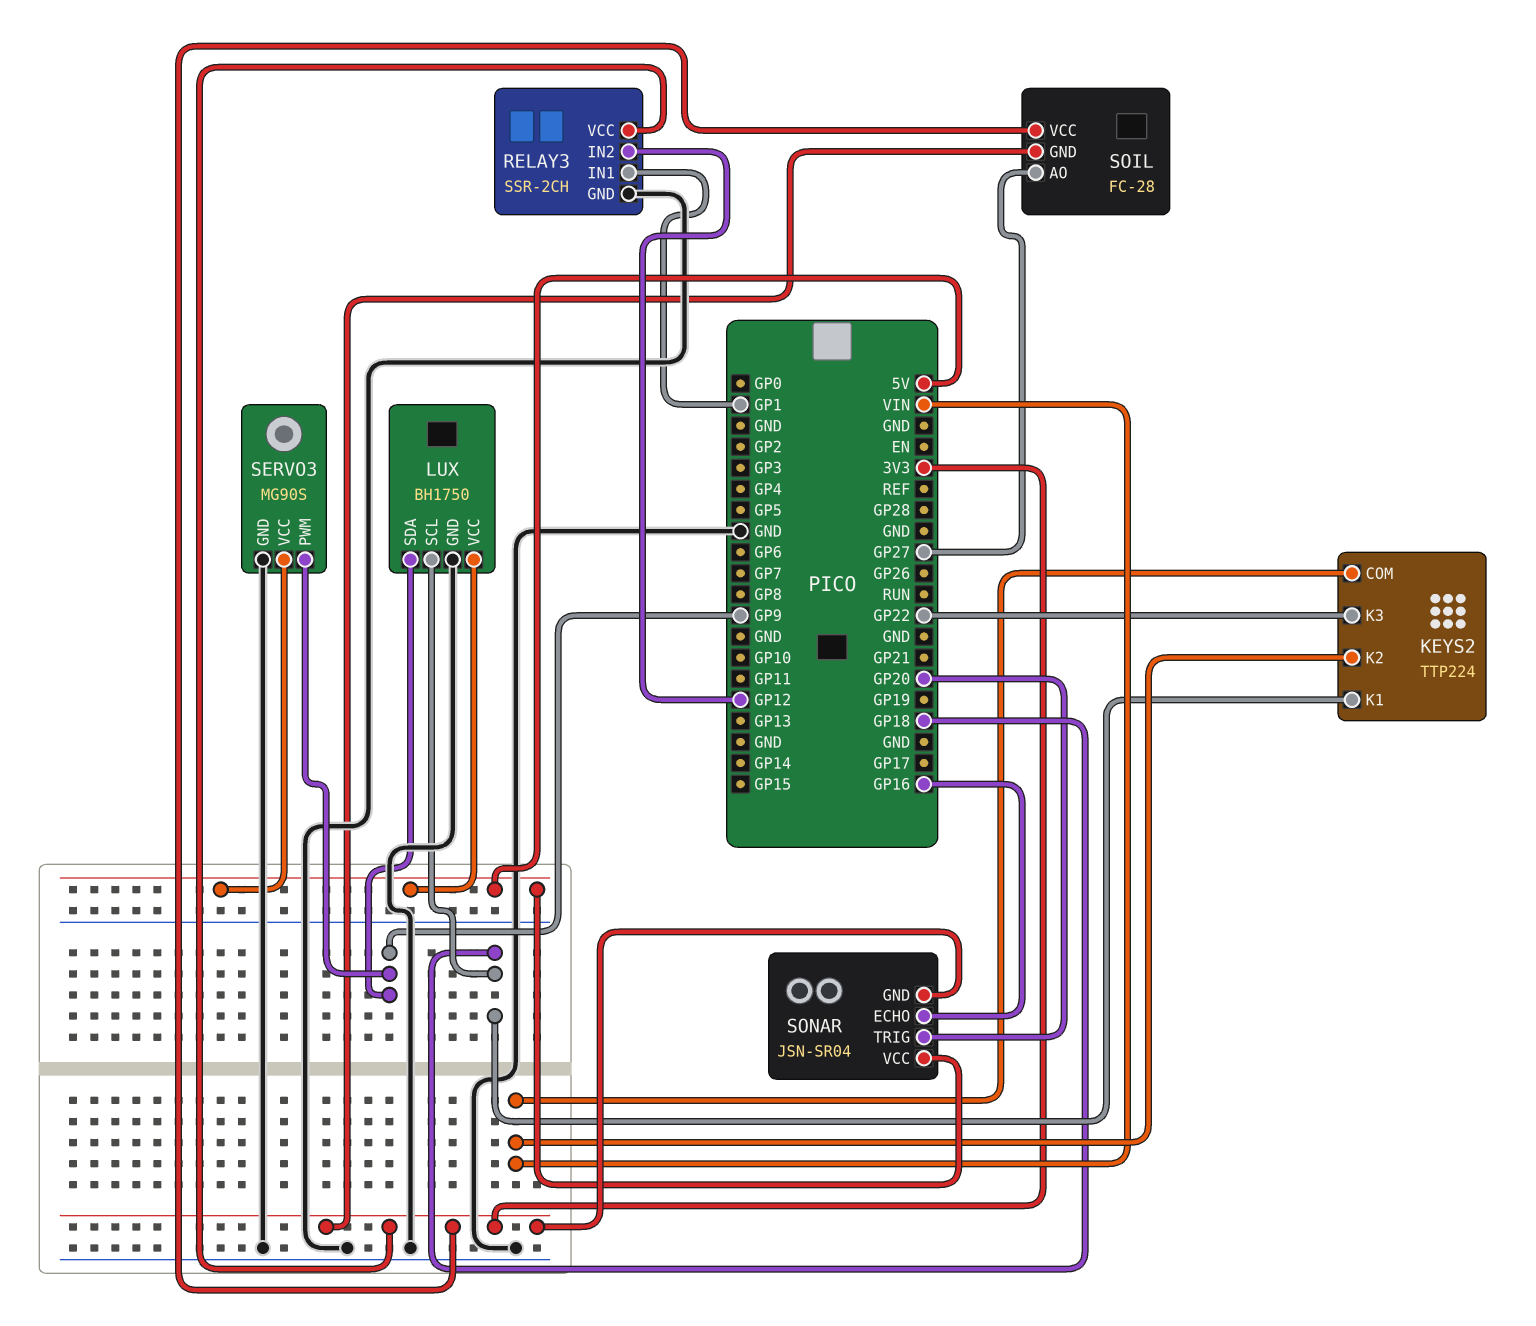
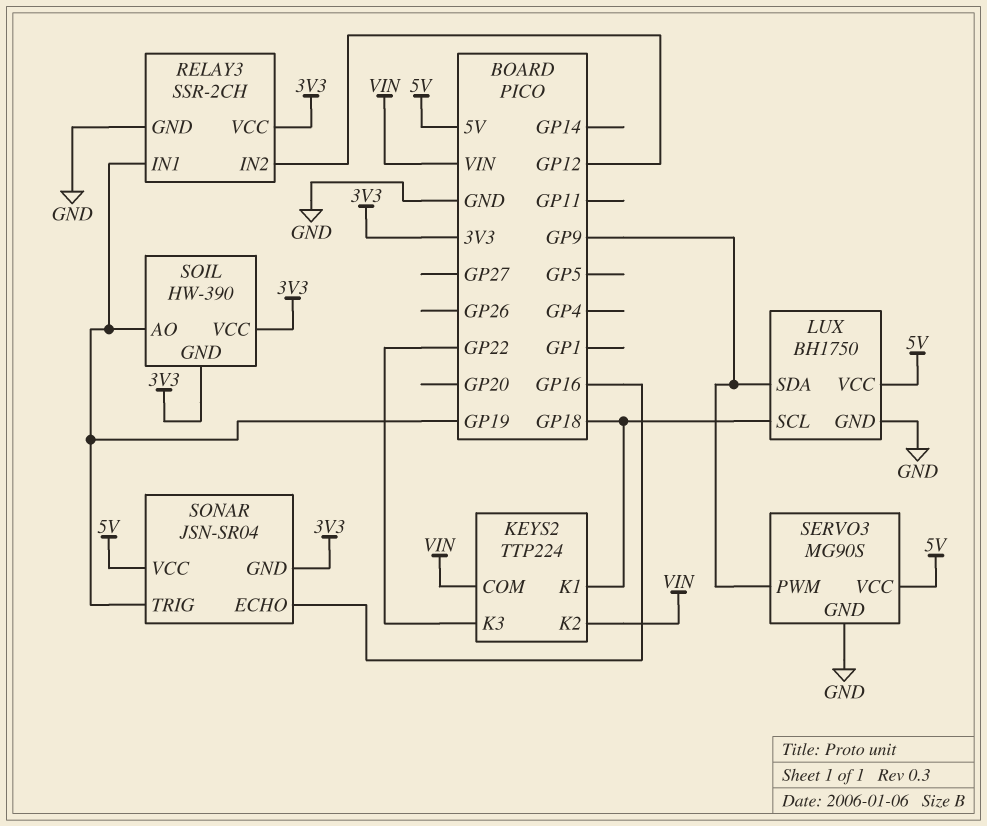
RELAY3 pin IN1: GP1 -> GP19
SOIL: FC-28 -> HW-390
SOIL pin AO: GP27 -> GP19
SONAR pin TRIG: GP20 -> GP19

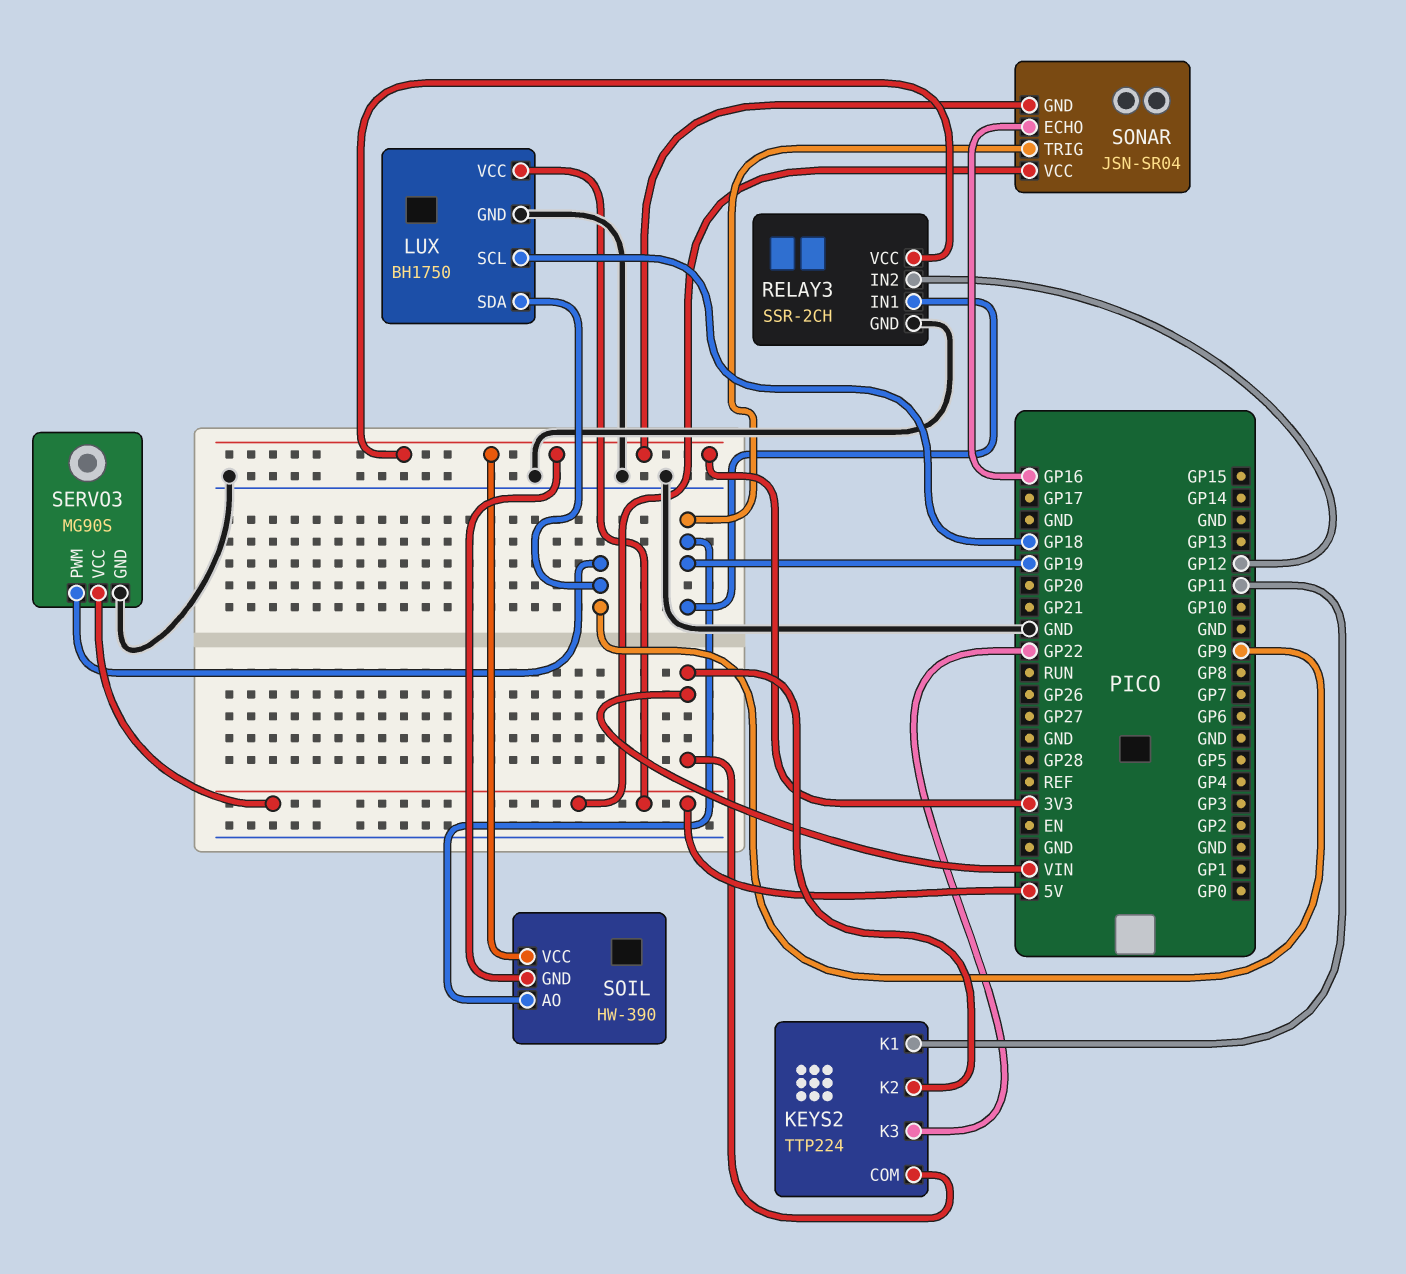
KEYS2 pin K1: GP18 -> GP11

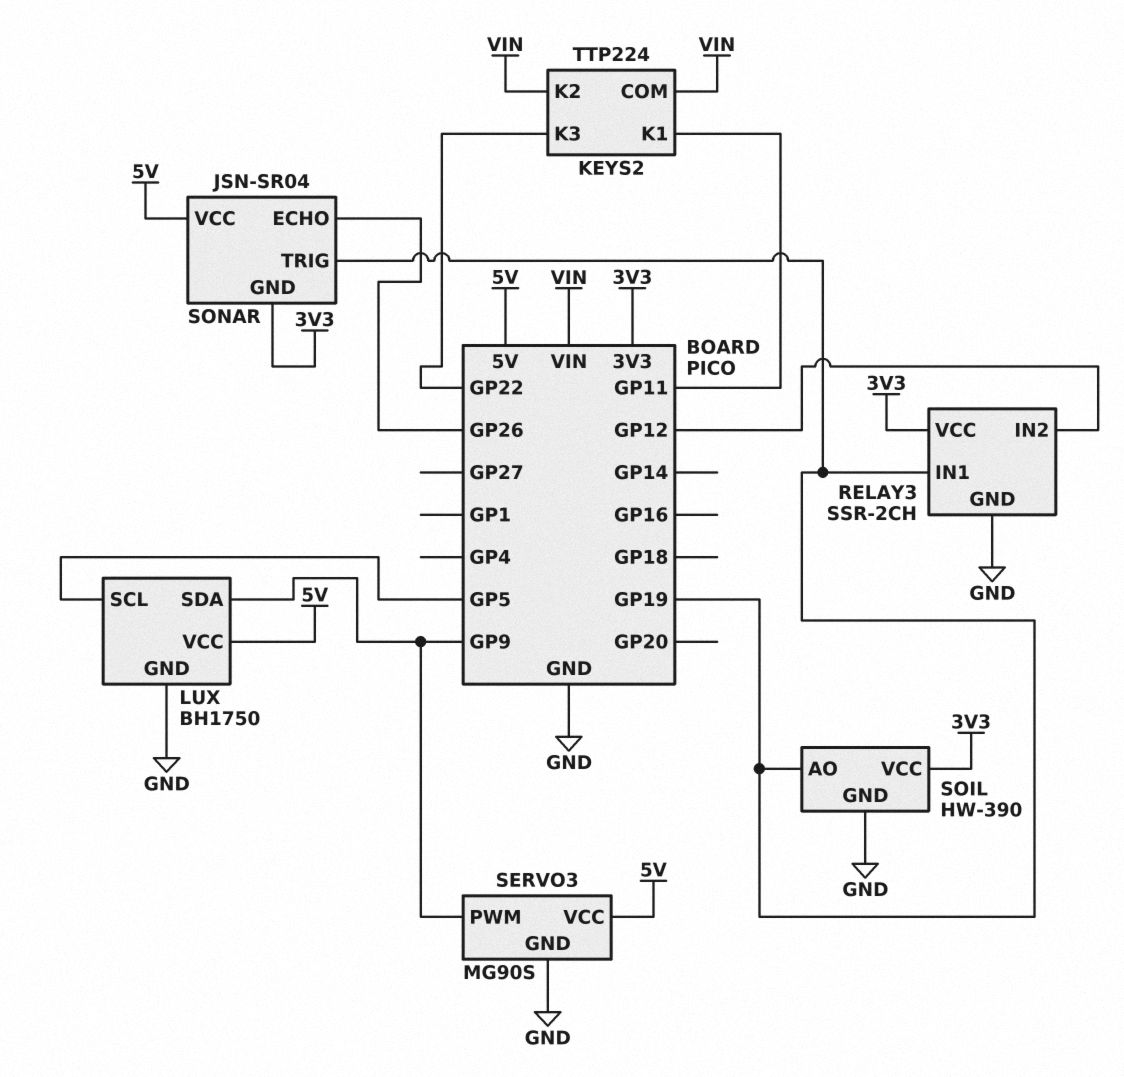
LUX pin SCL: GP18 -> GP5
SOIL pin GND: 3V3 -> GND
SONAR pin ECHO: GP16 -> GP26

